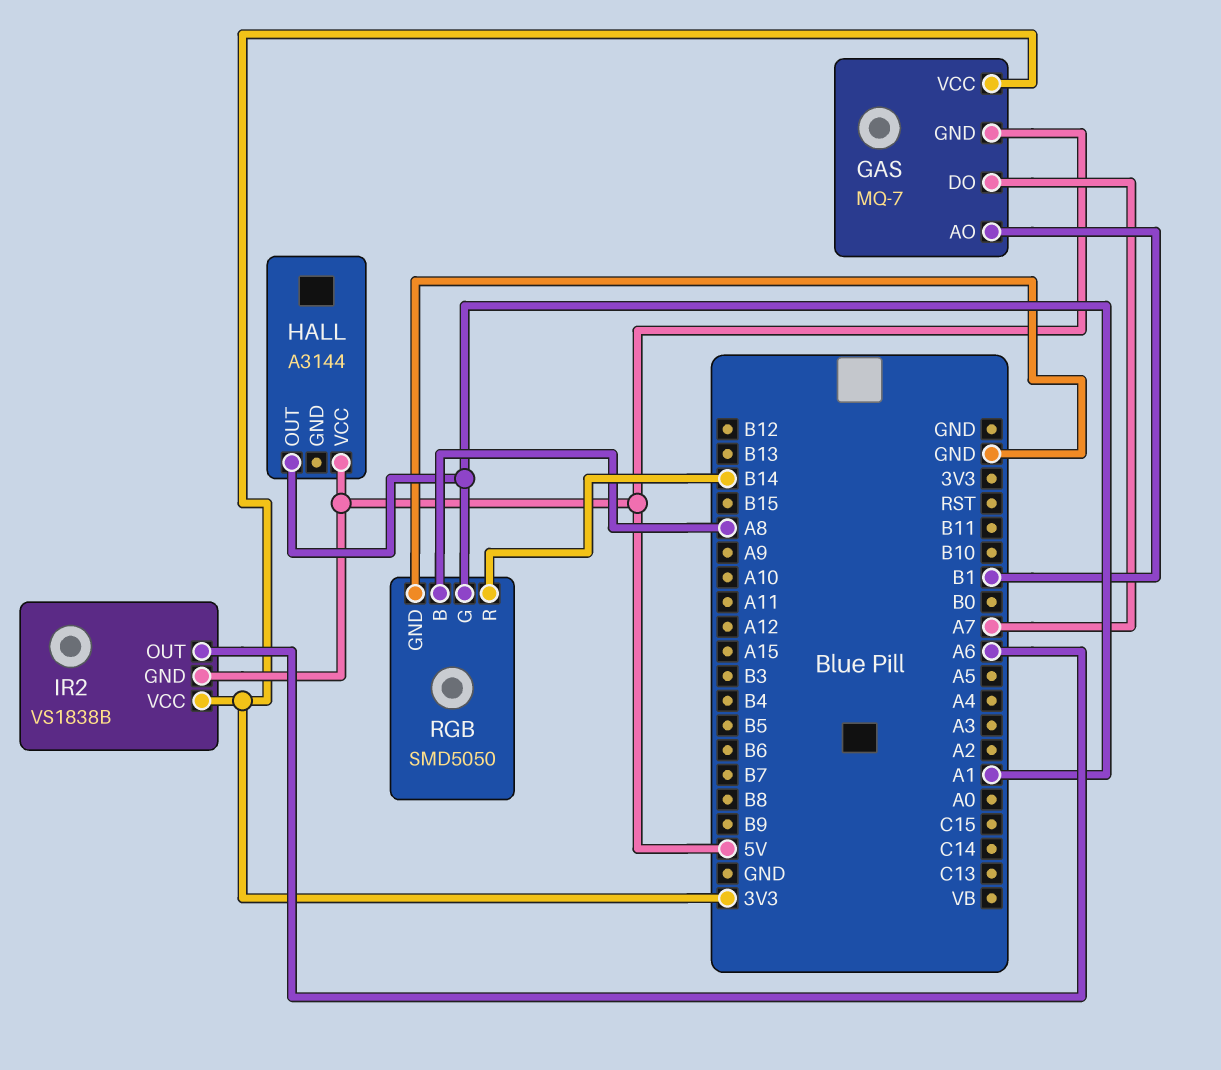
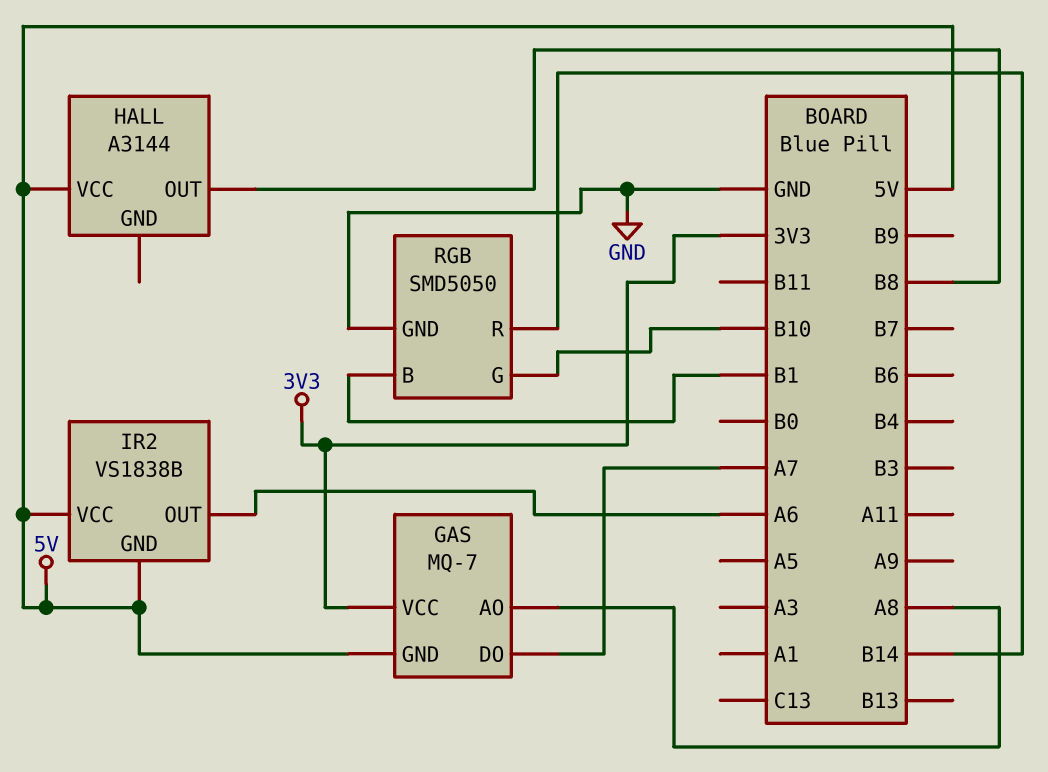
GAS pin AO: B1 -> A8
HALL pin OUT: A1 -> B8
IR2 pin VCC: 3V3 -> 5V
RGB pin B: A8 -> B1
RGB pin G: A1 -> B10

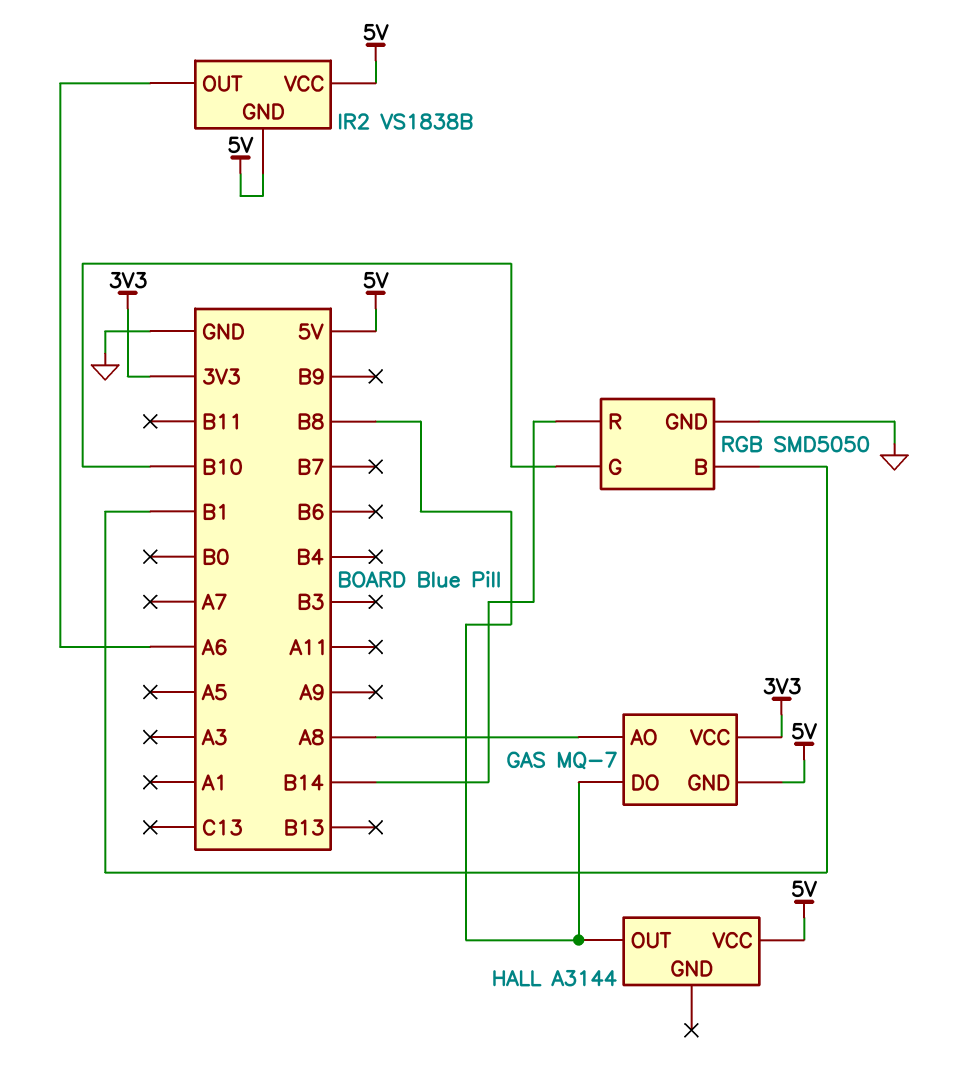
GAS pin DO: A7 -> B8

